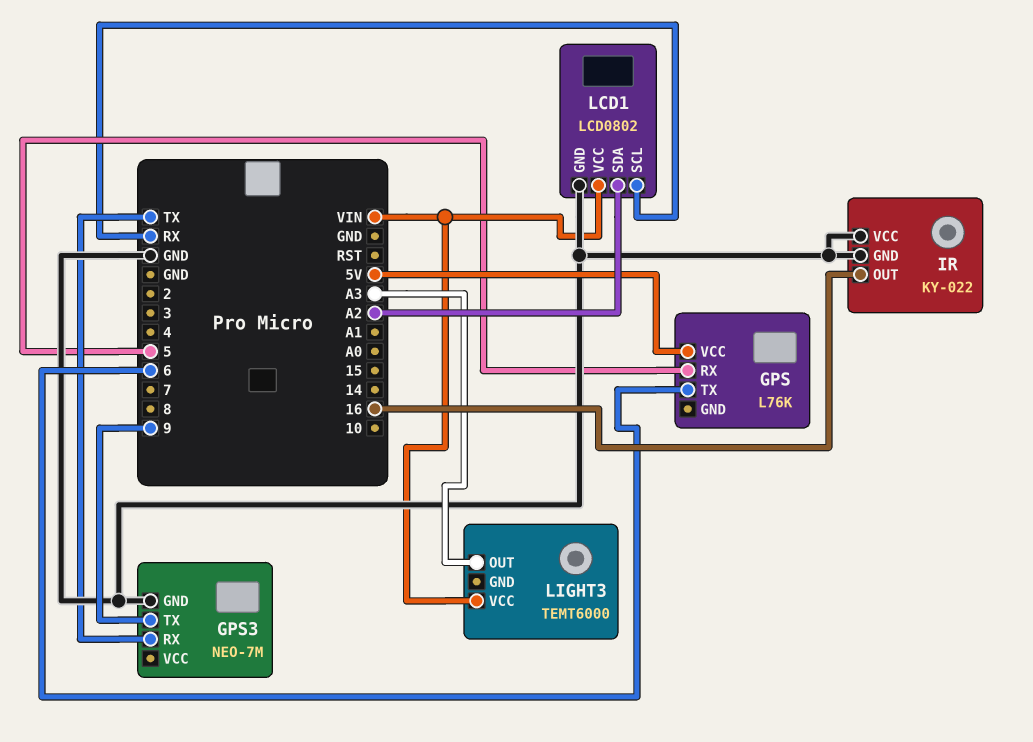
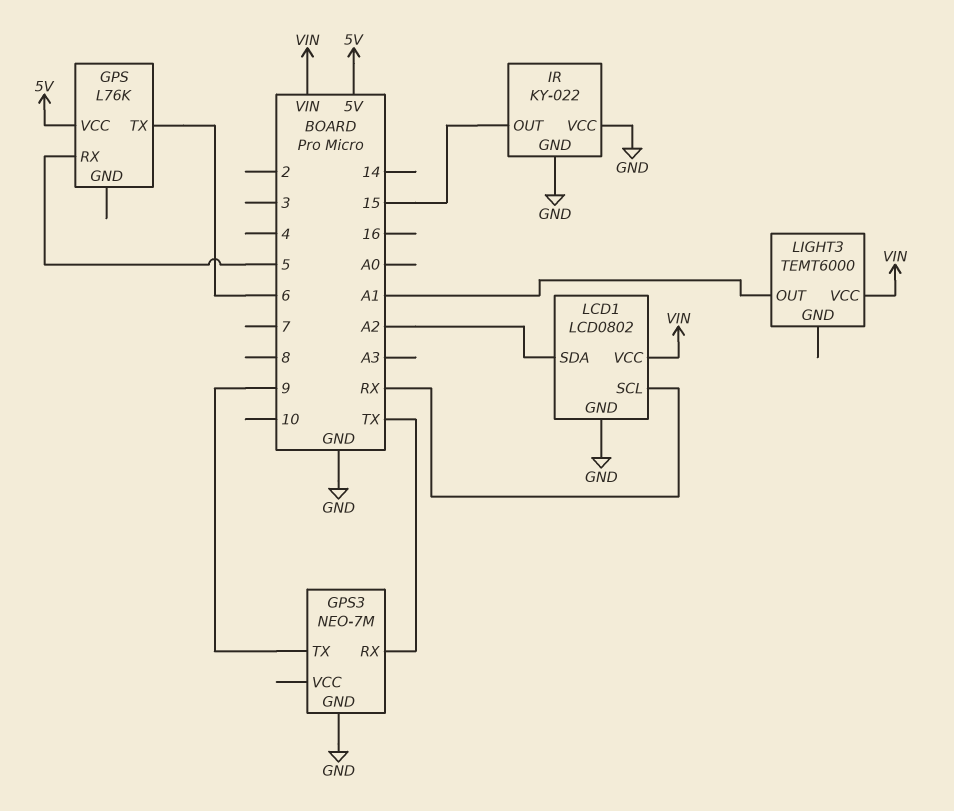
IR pin OUT: 16 -> 15
LIGHT3 pin OUT: A3 -> A1

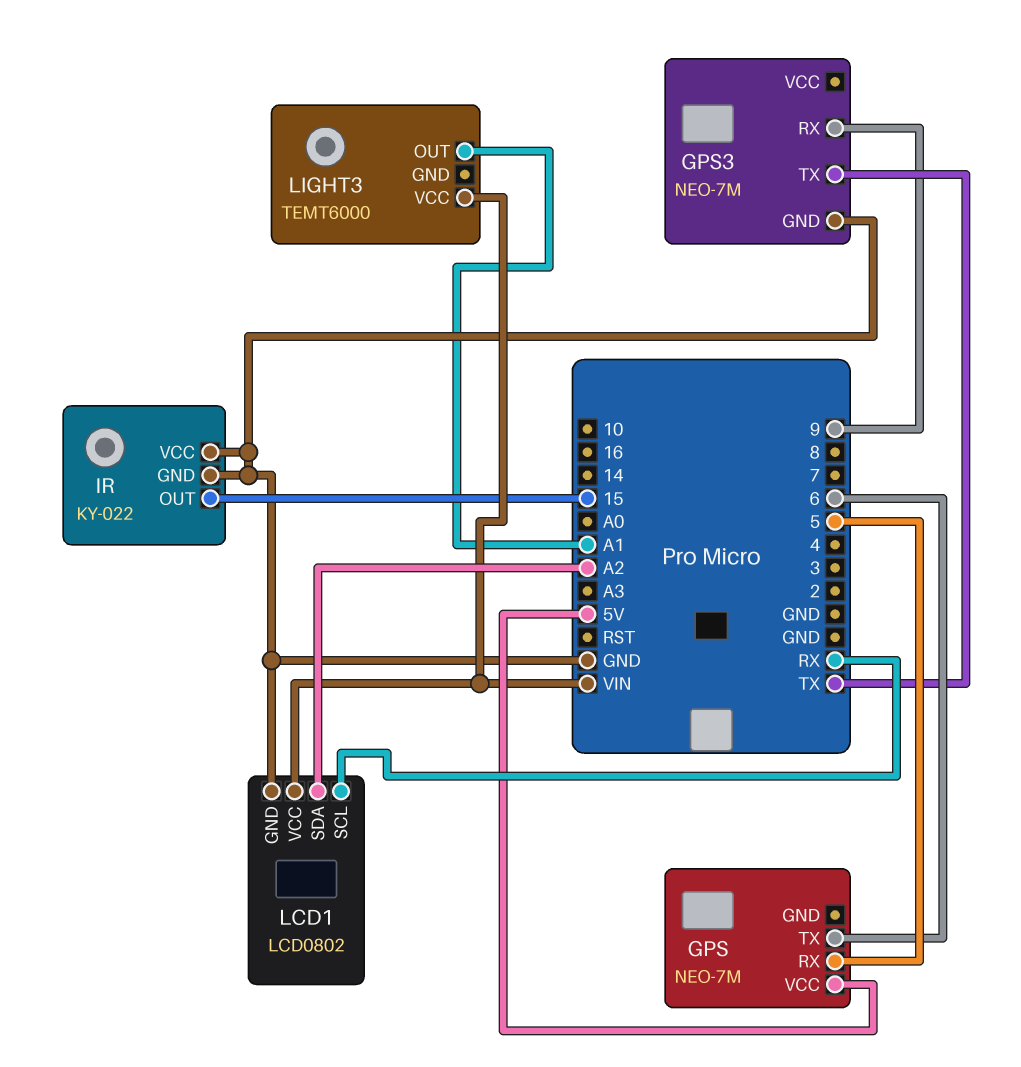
GPS: L76K -> NEO-7M
GPS3 pin RX: TX -> 9
GPS3 pin TX: 9 -> TX

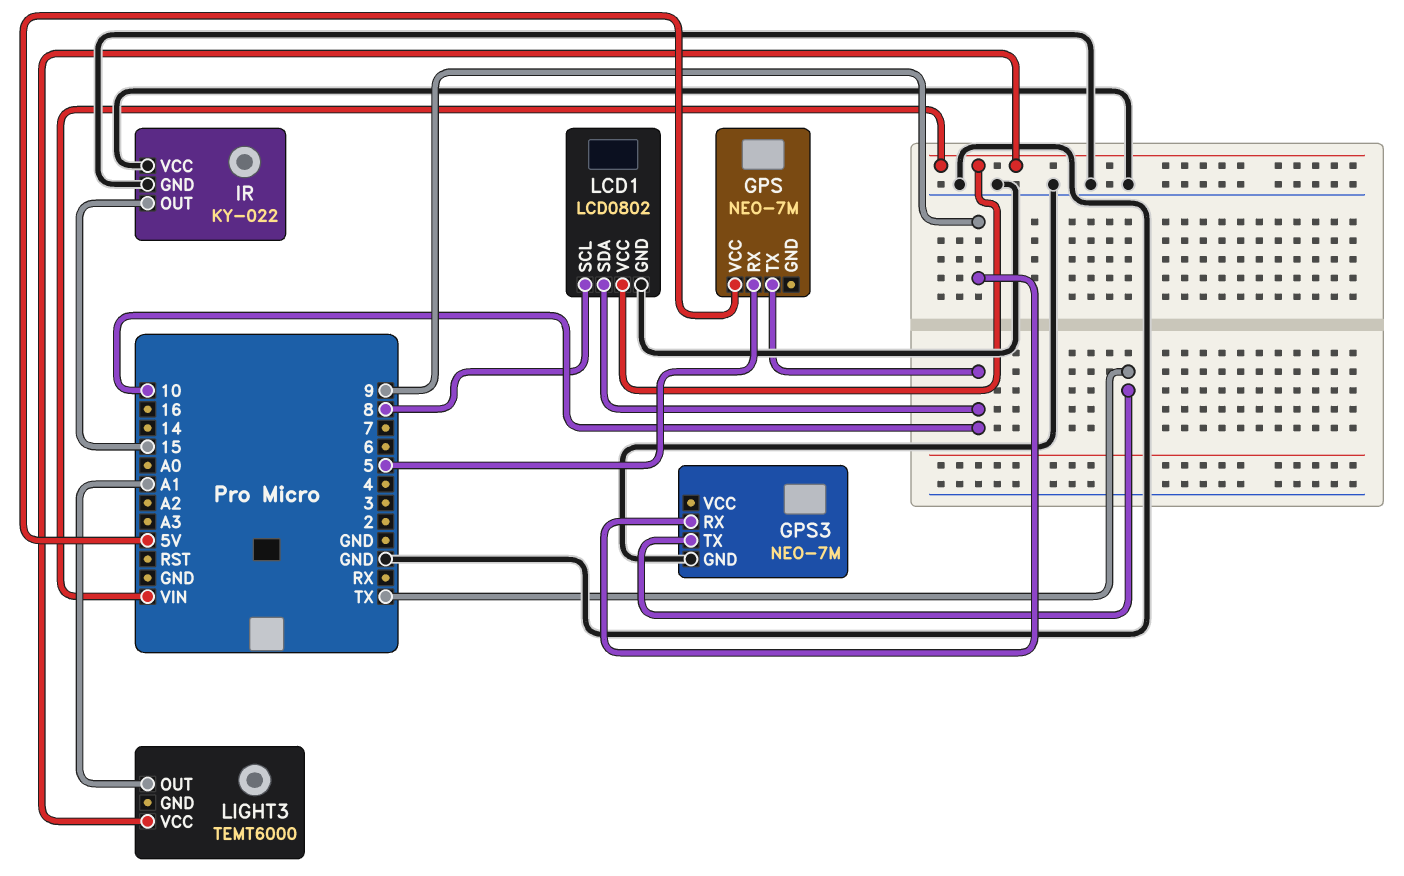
GPS pin TX: 6 -> 10
LCD1 pin SCL: RX -> 8
LCD1 pin SDA: A2 -> 10

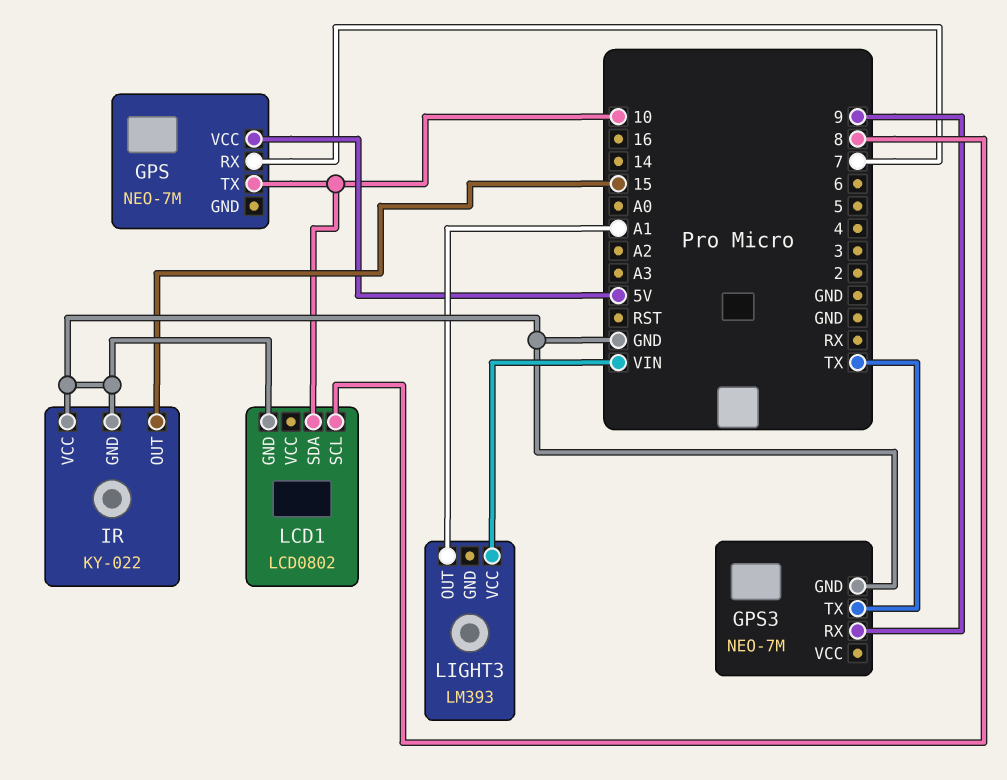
GPS pin RX: 5 -> 7
LCD1 pin VCC: VIN -> none
LIGHT3: TEMT6000 -> LM393

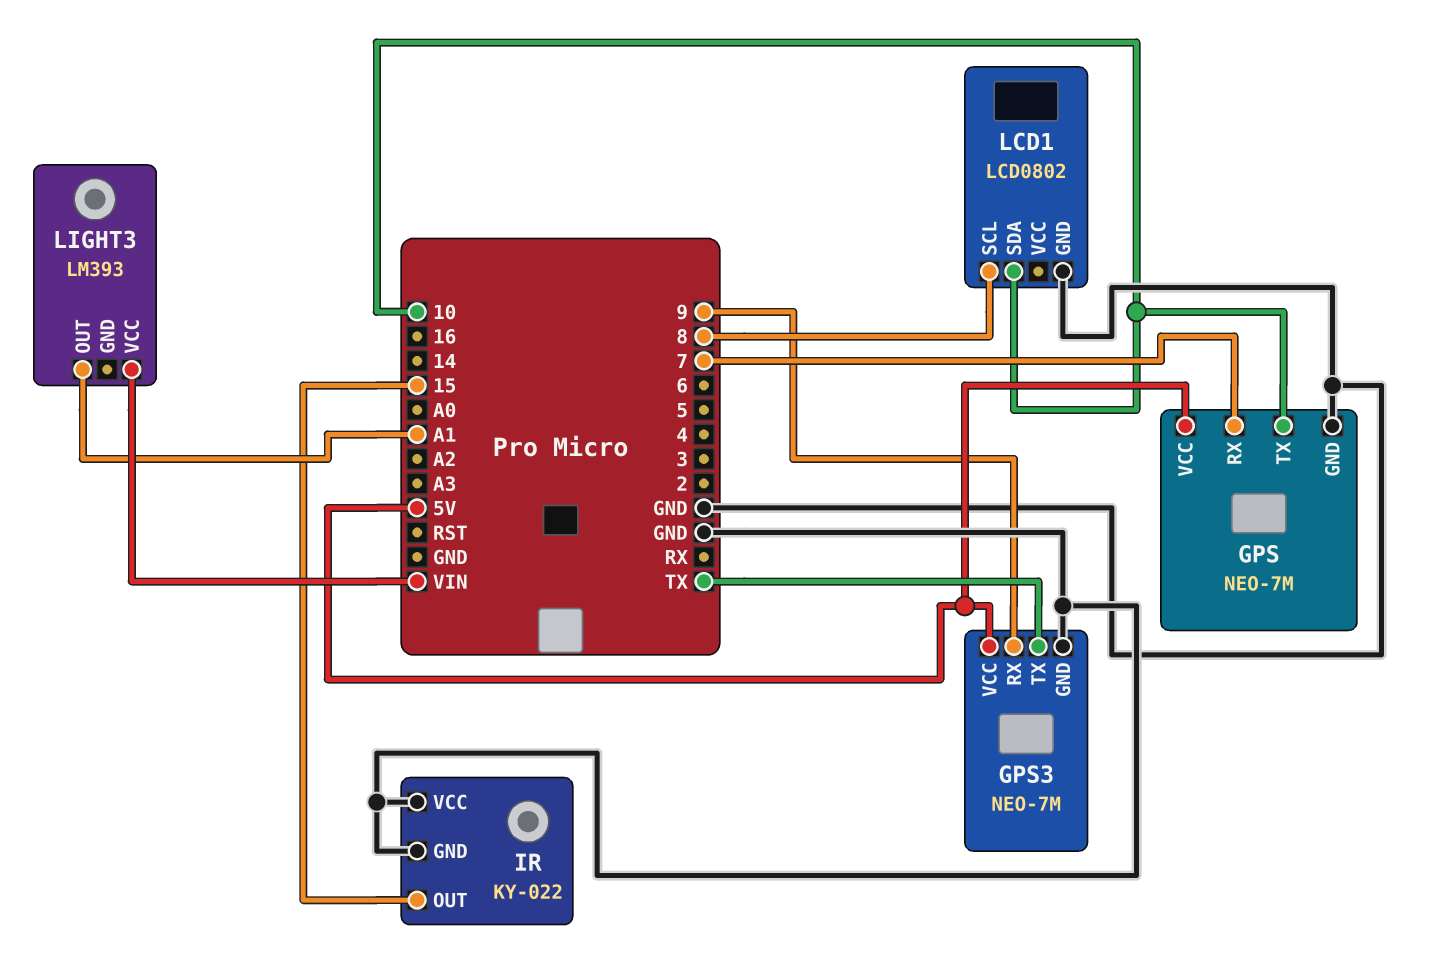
GPS pin GND: none -> GND
GPS3 pin VCC: none -> 5V

